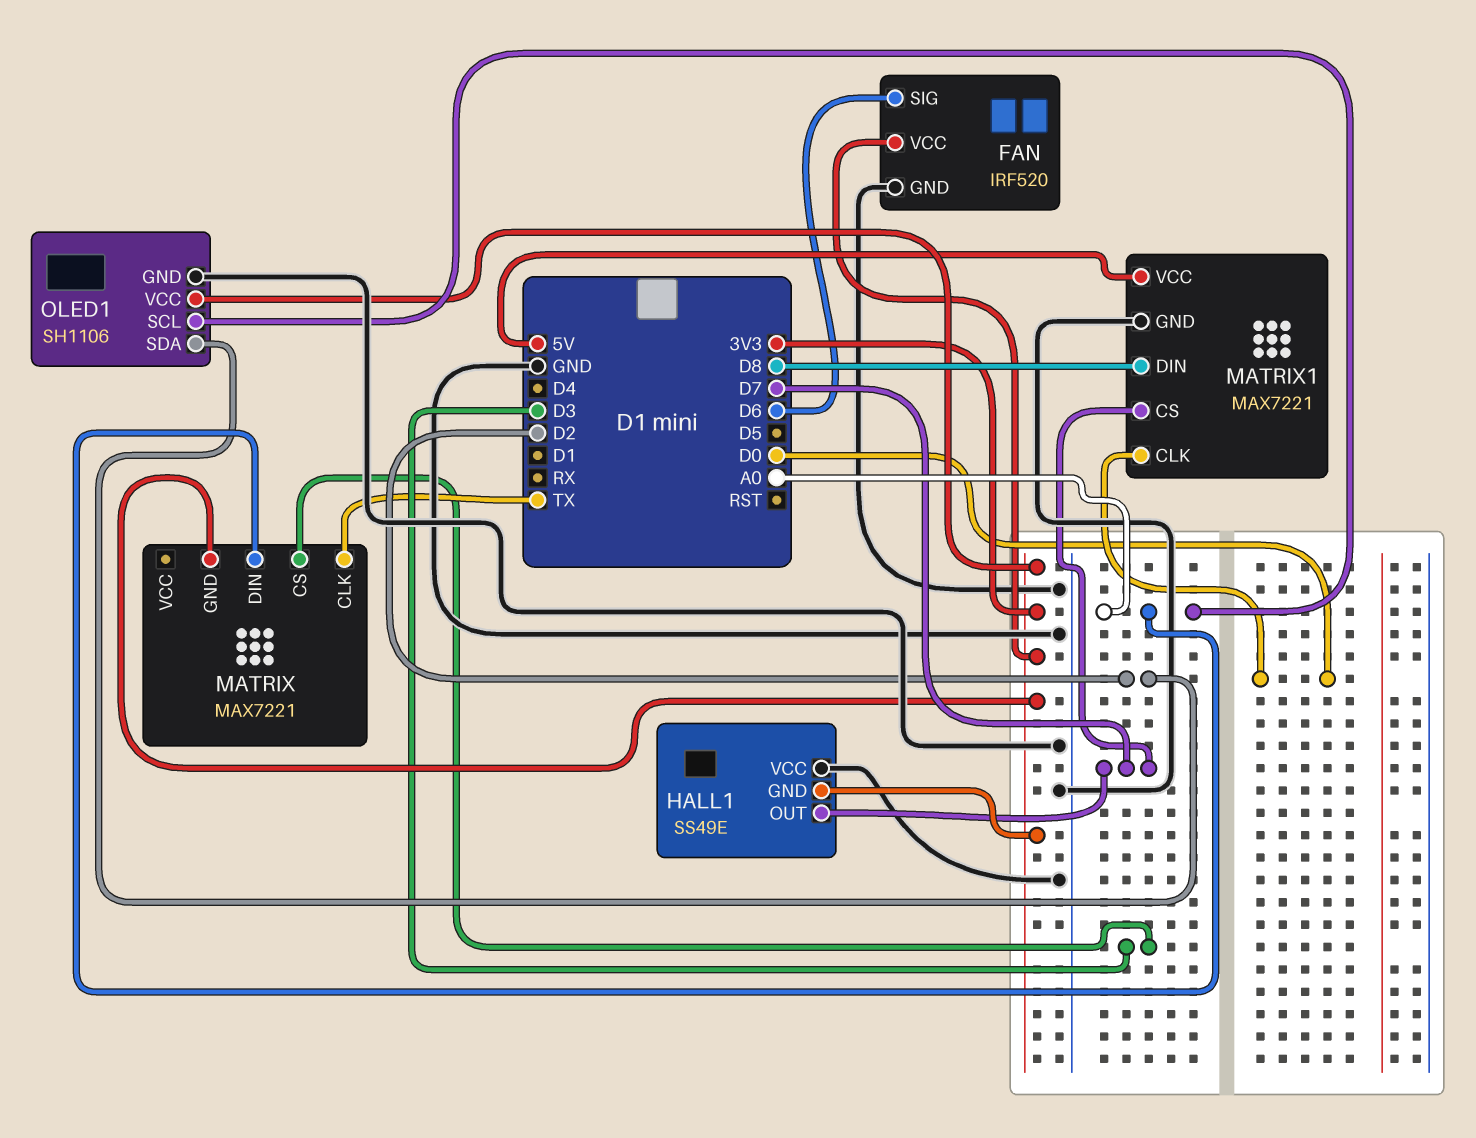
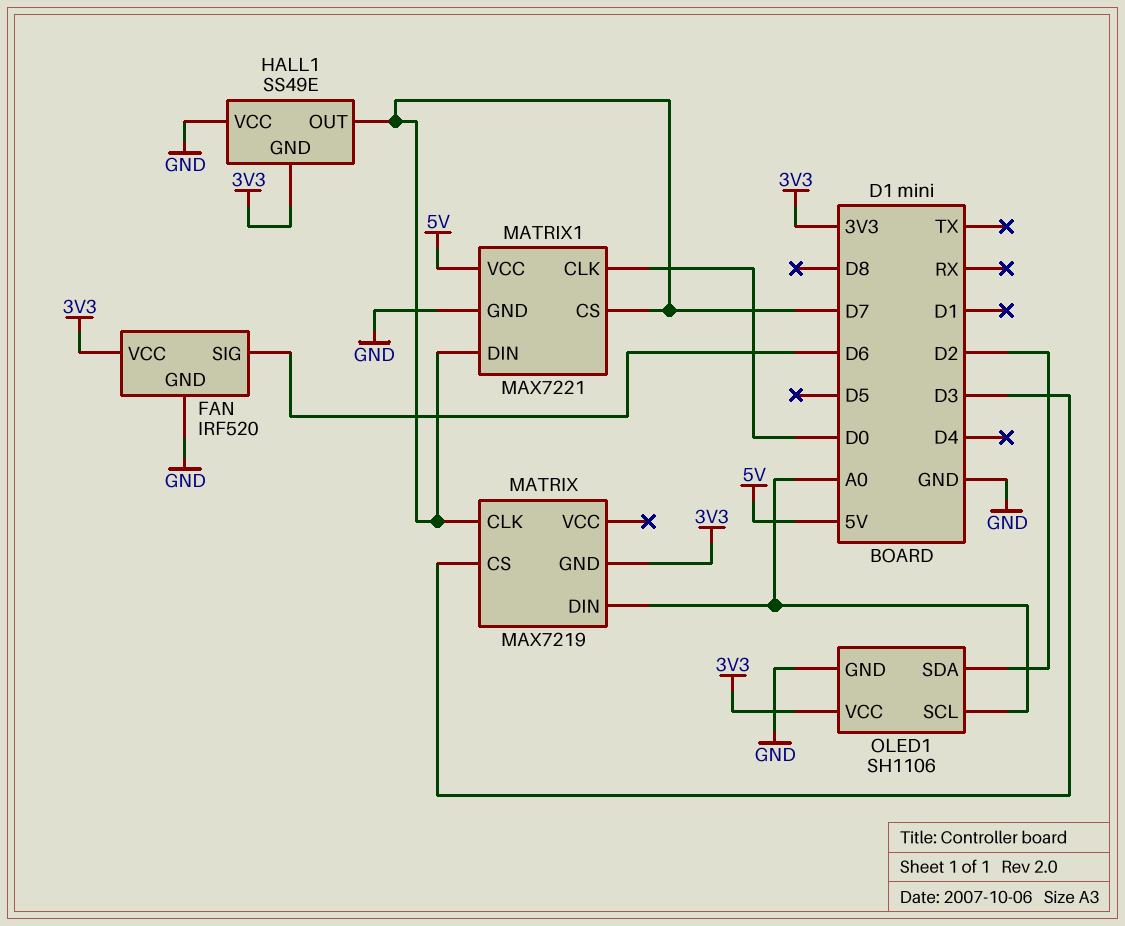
MATRIX: MAX7221 -> MAX7219
MATRIX pin CLK: TX -> D7
MATRIX1 pin DIN: D8 -> D7

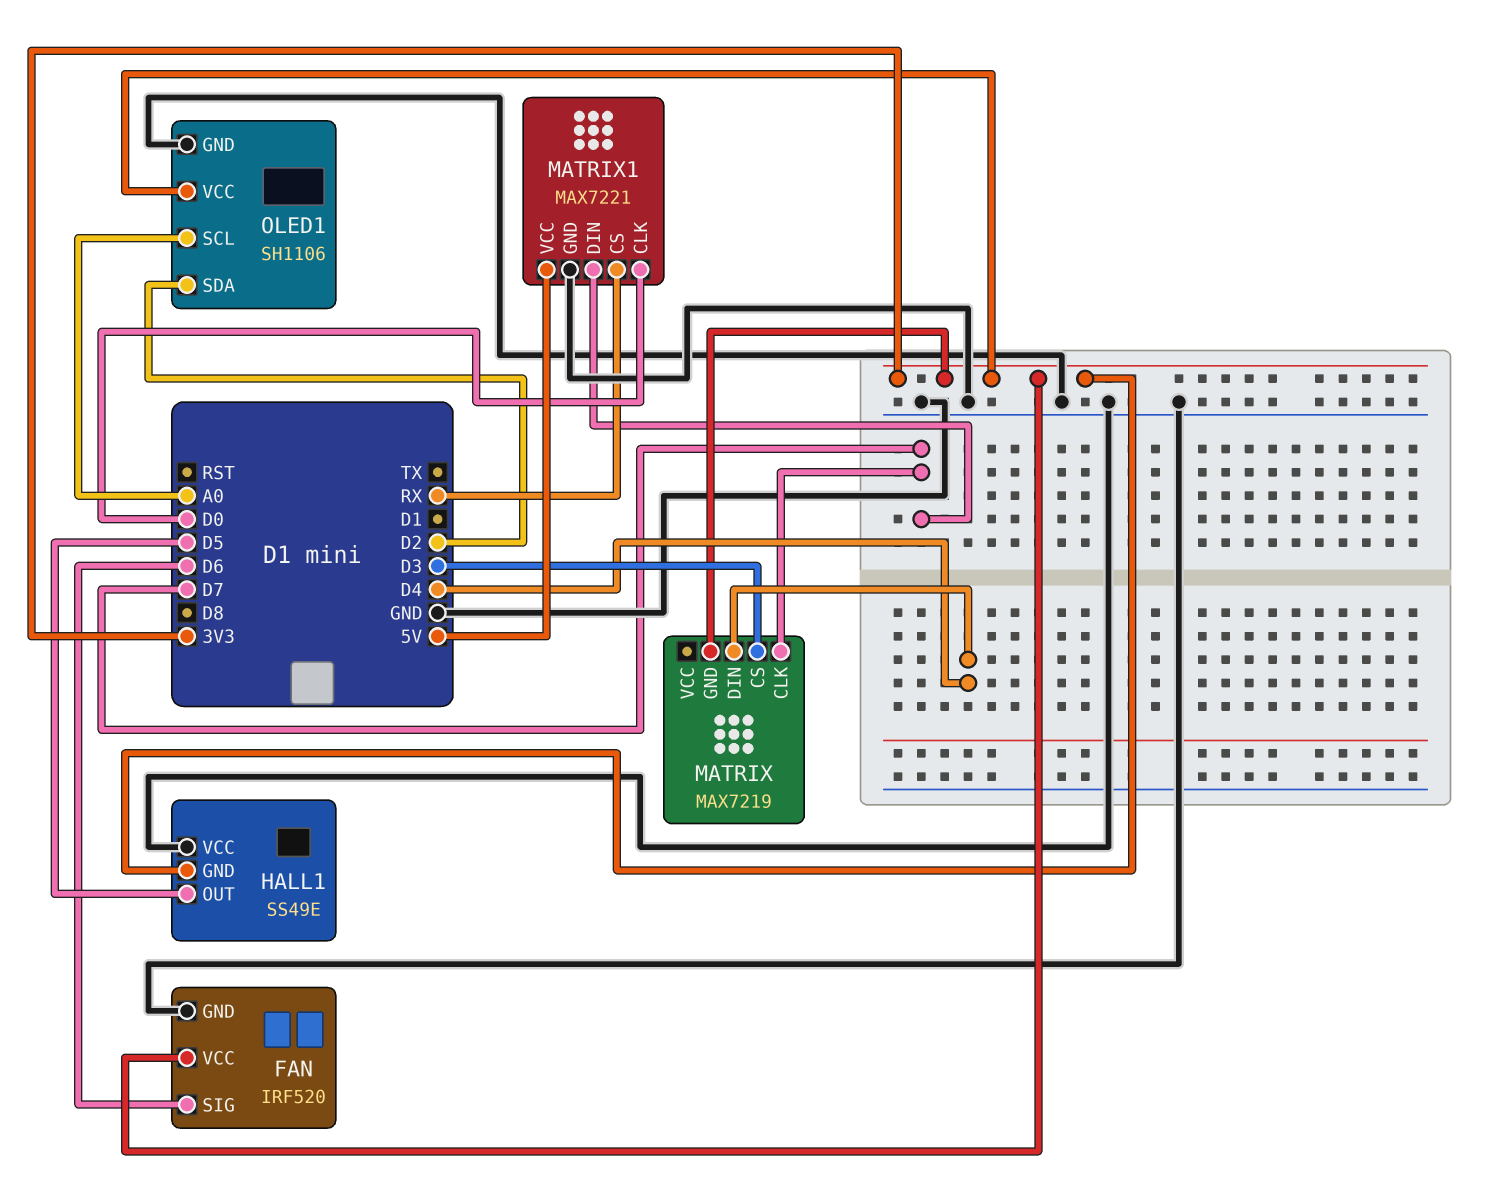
HALL1 pin OUT: D7 -> D5
MATRIX pin DIN: A0 -> D4
MATRIX1 pin CS: D7 -> RX

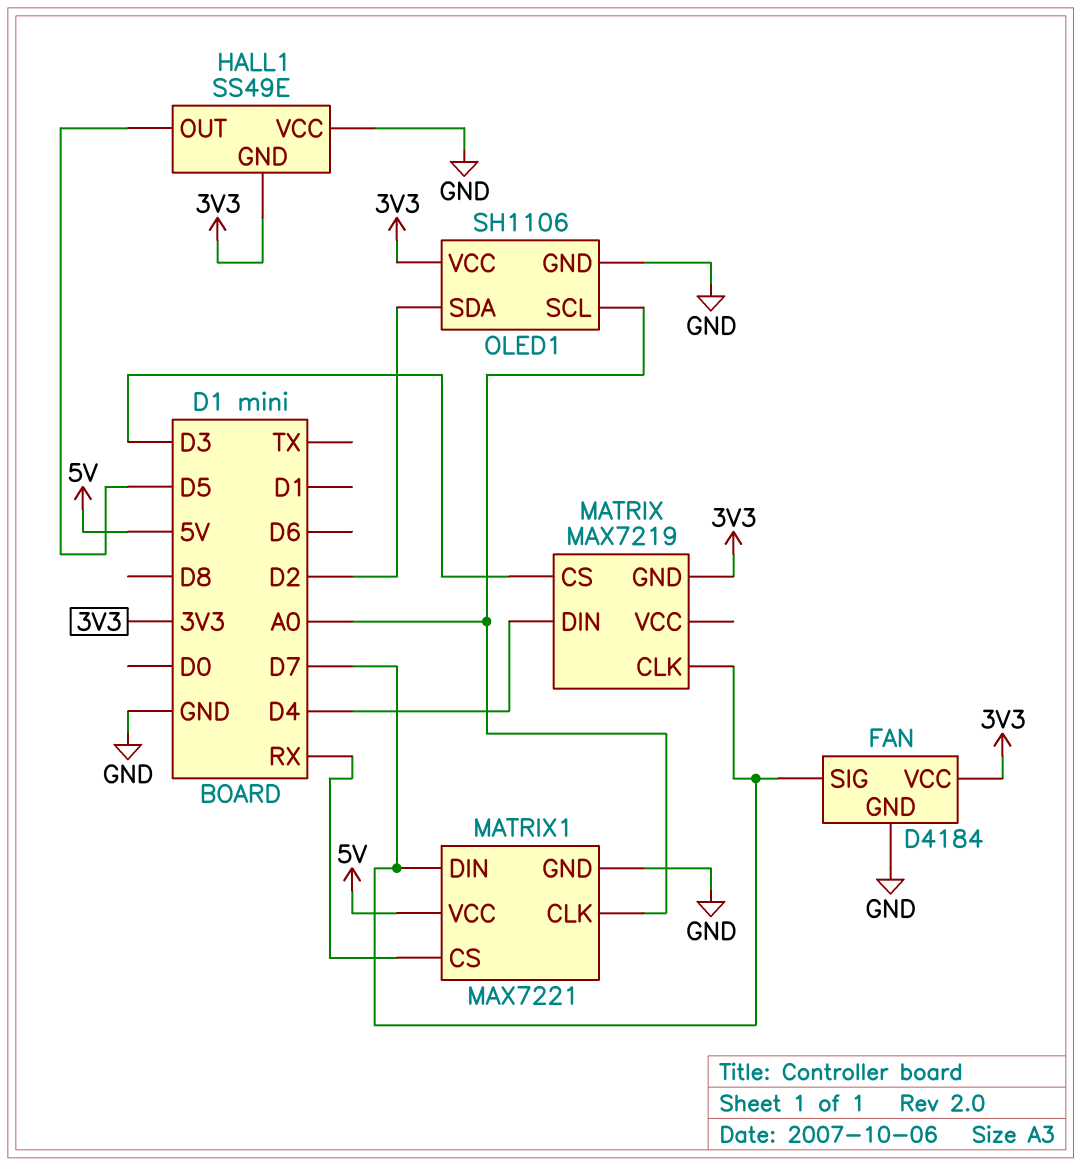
FAN: IRF520 -> D4184
FAN pin SIG: D6 -> D7
MATRIX1 pin CLK: D0 -> A0

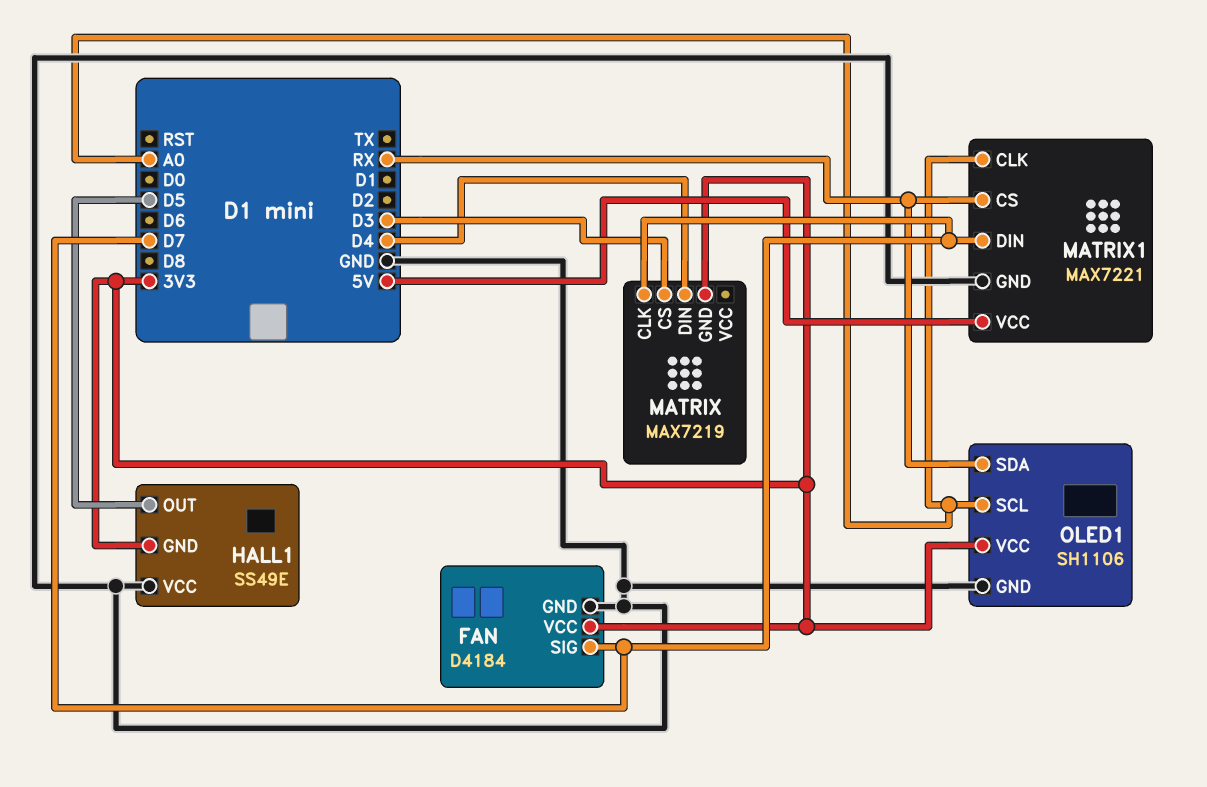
OLED1 pin SDA: D2 -> RX

